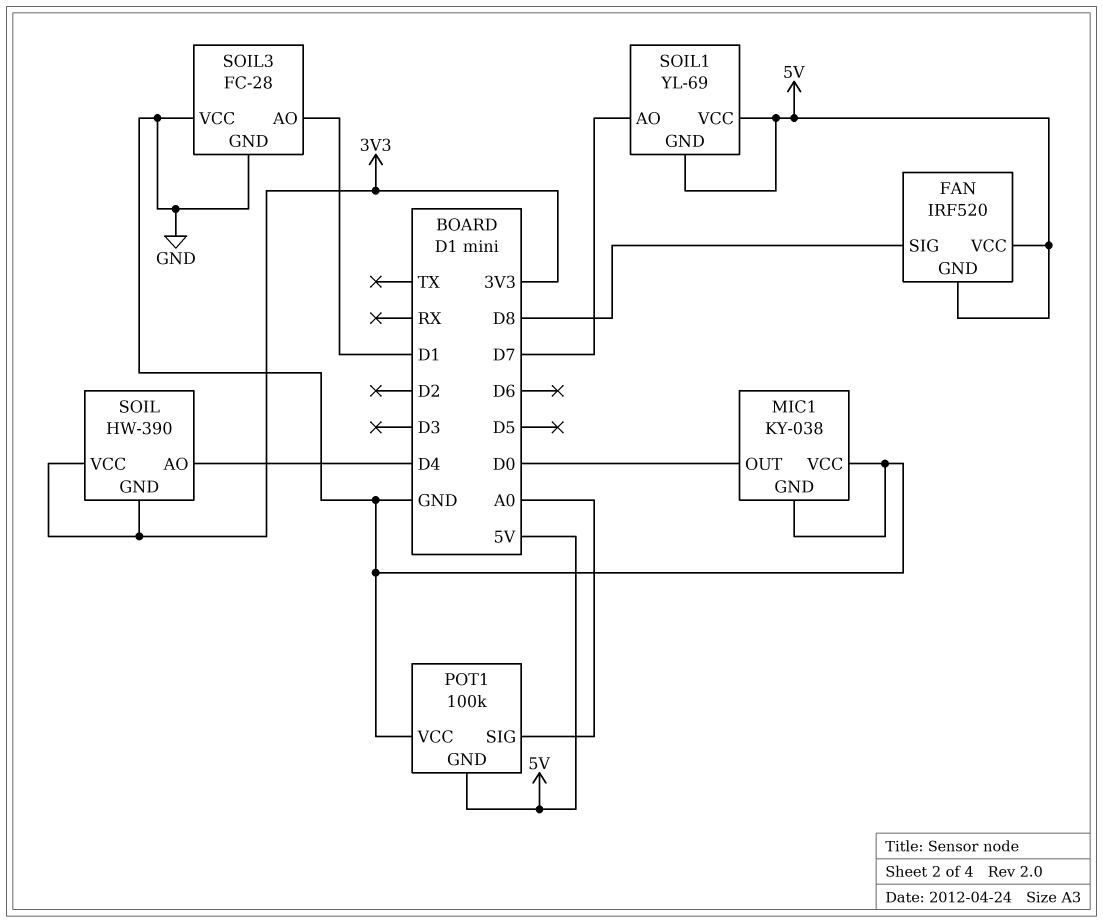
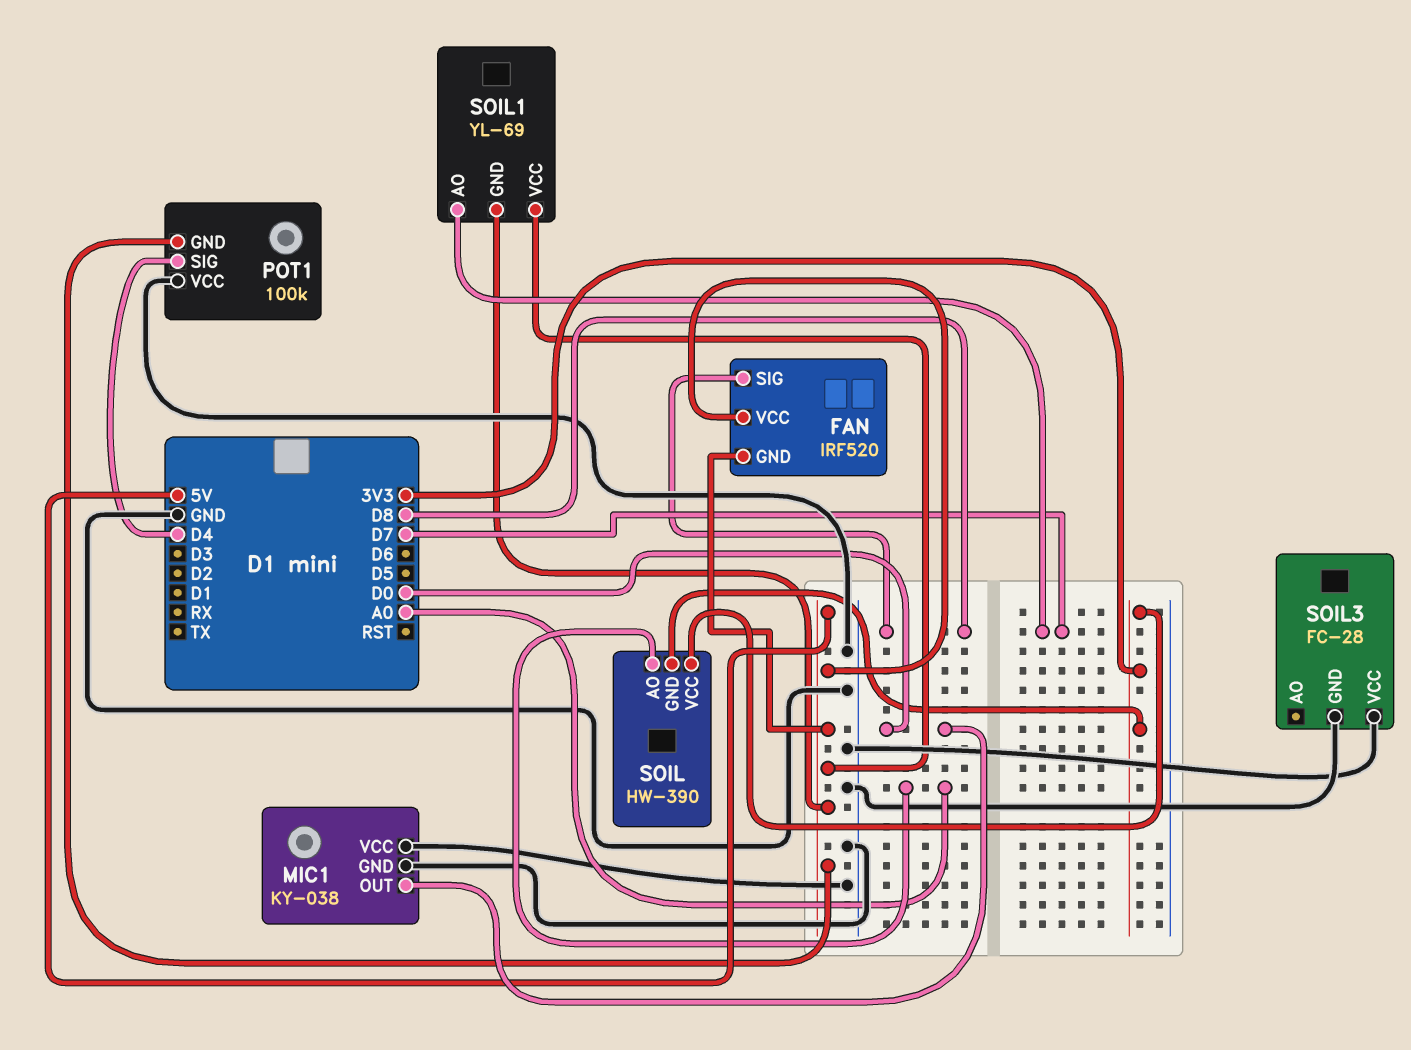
POT1 pin SIG: A0 -> D4
SOIL pin AO: D4 -> A0
SOIL3 pin AO: D1 -> none

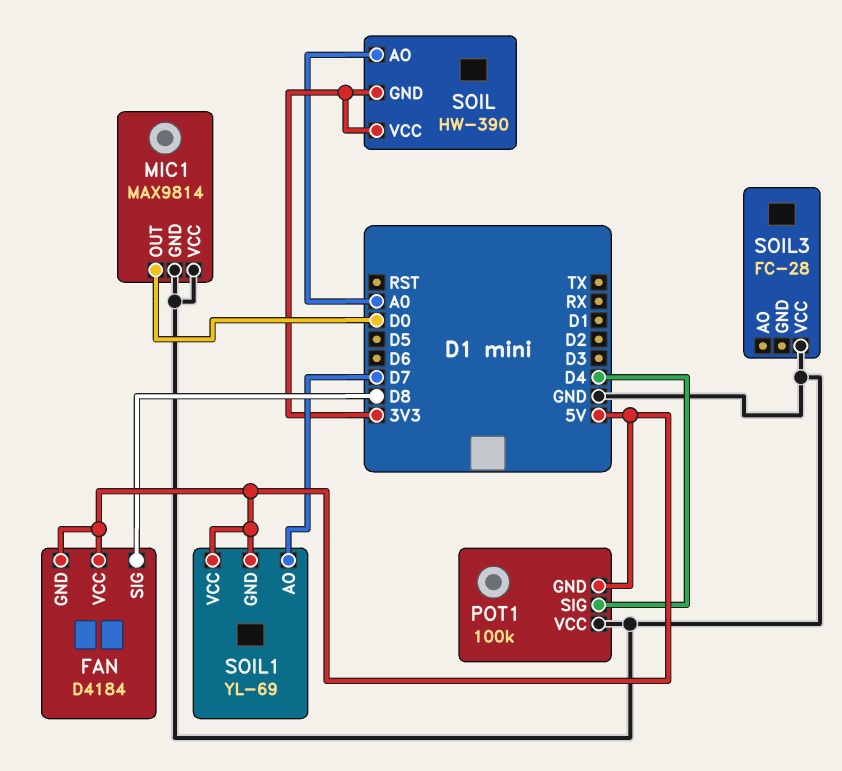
FAN: IRF520 -> D4184
MIC1: KY-038 -> MAX9814
SOIL3 pin GND: GND -> none

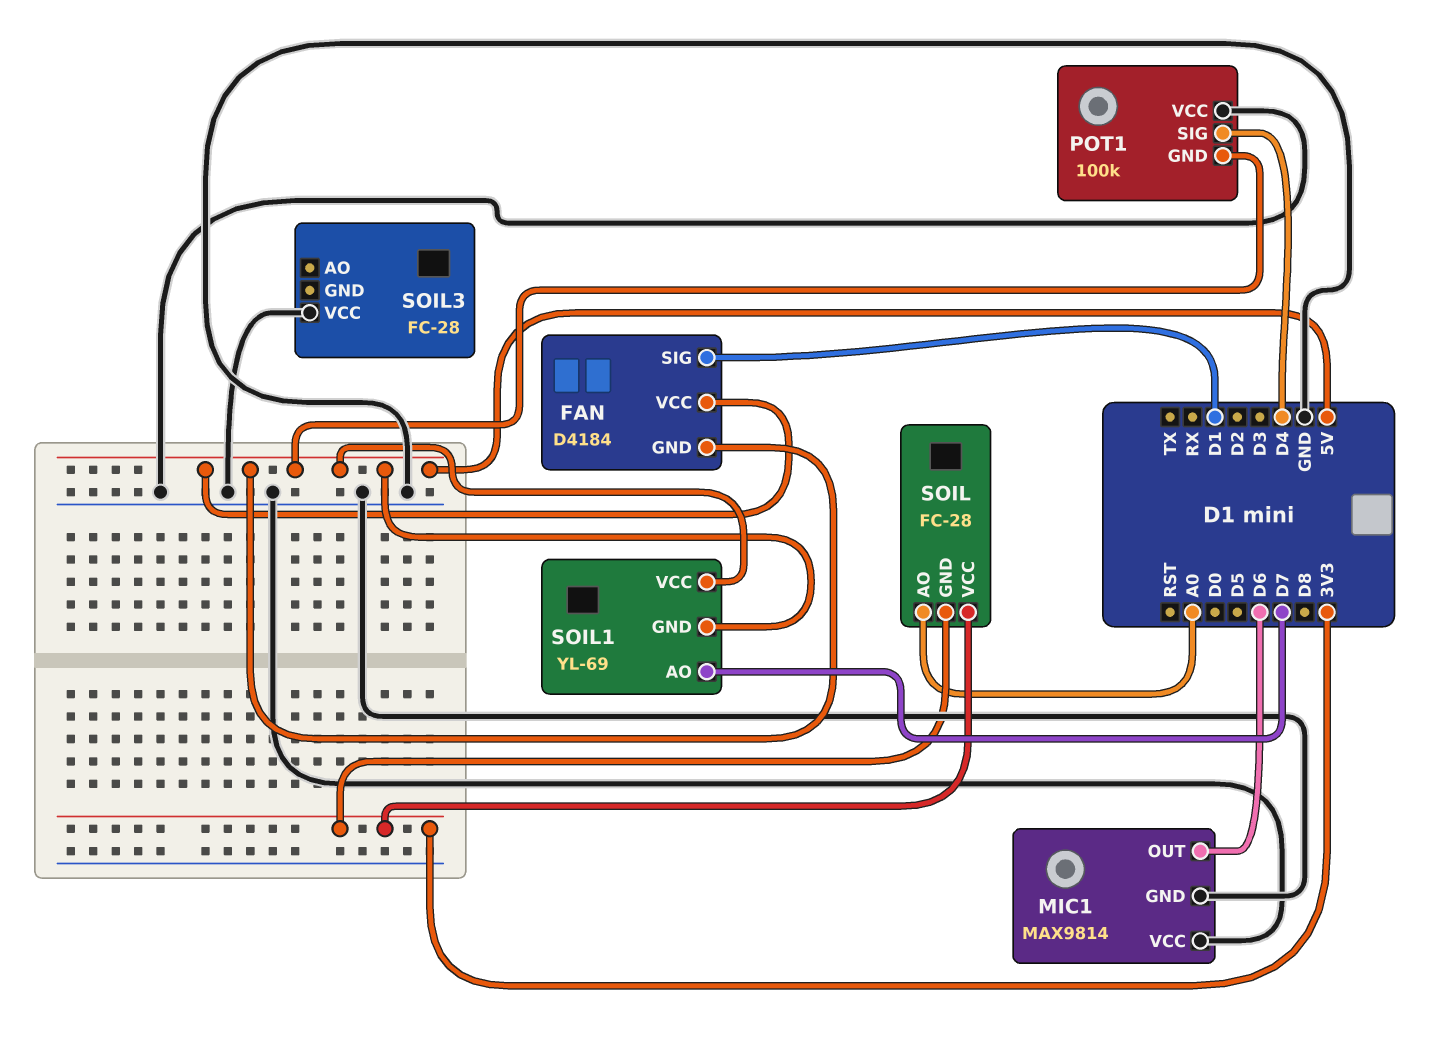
FAN pin SIG: D8 -> D1
MIC1 pin OUT: D0 -> D6
SOIL: HW-390 -> FC-28

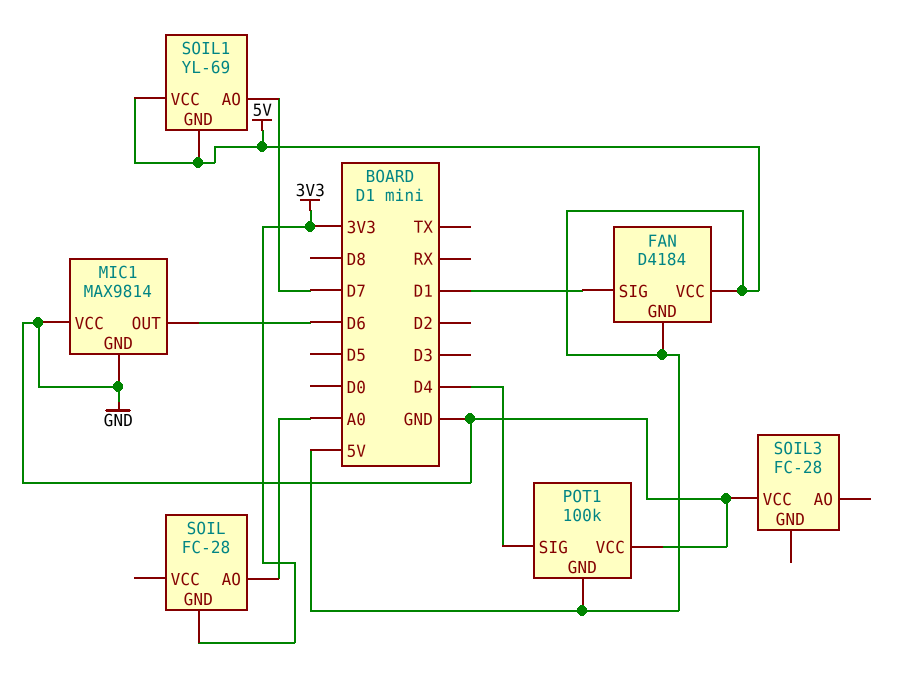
SOIL pin VCC: 3V3 -> none

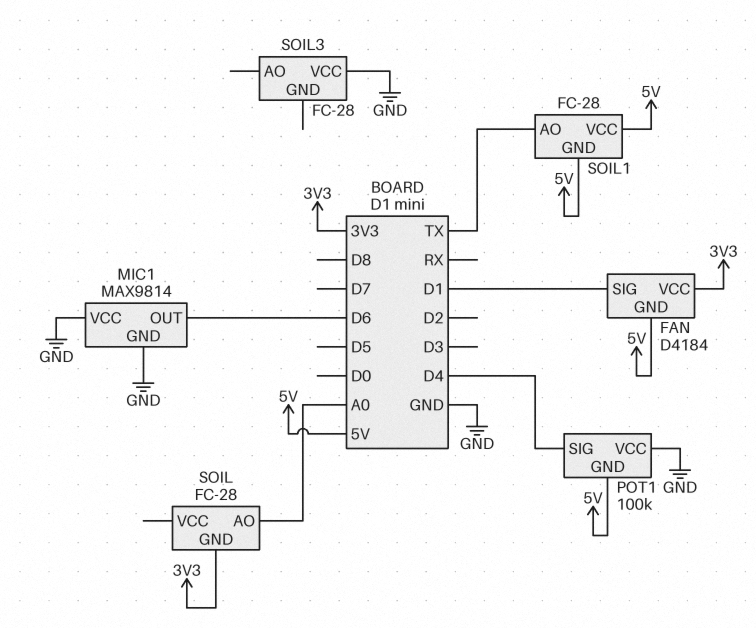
FAN pin VCC: 5V -> 3V3
SOIL1: YL-69 -> FC-28
SOIL1 pin AO: D7 -> TX

